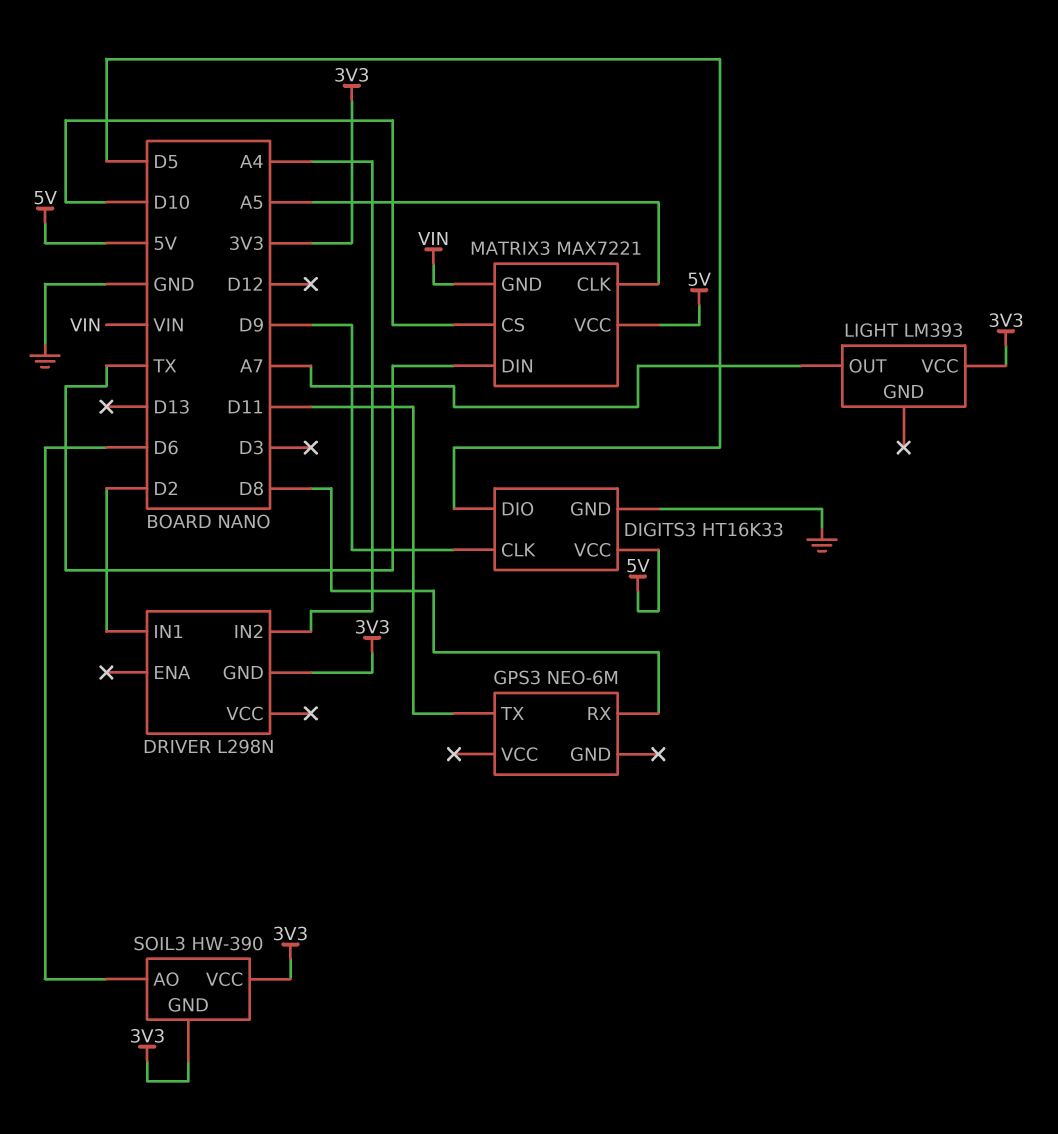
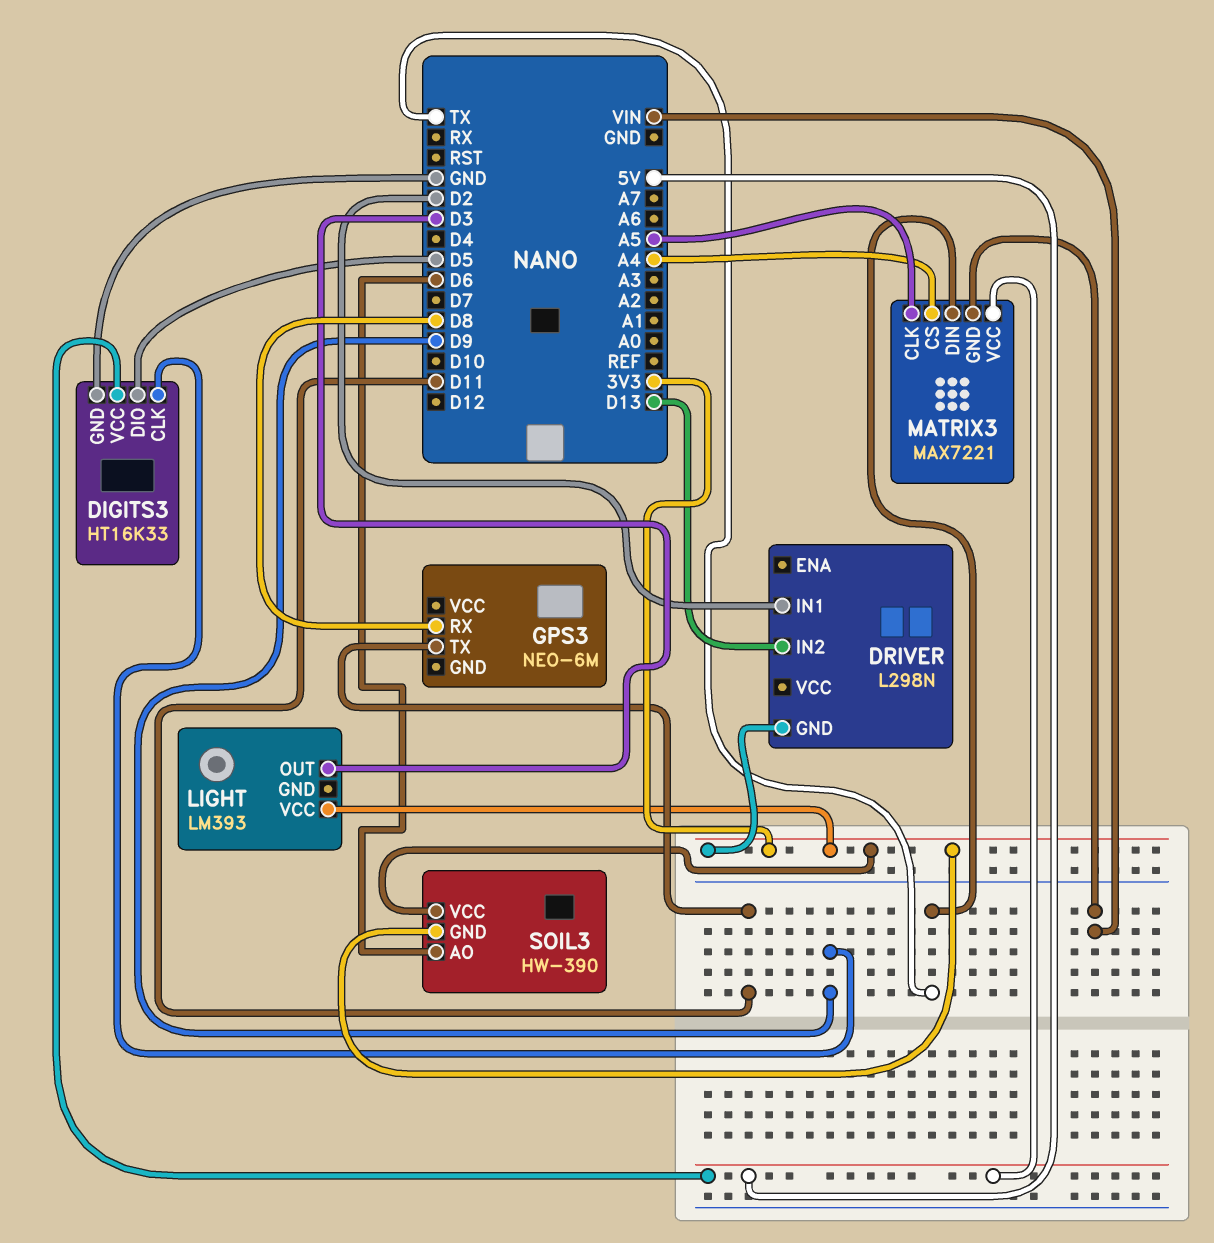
DRIVER pin IN2: A4 -> D13
LIGHT pin OUT: A7 -> D3
MATRIX3 pin CS: D10 -> A4

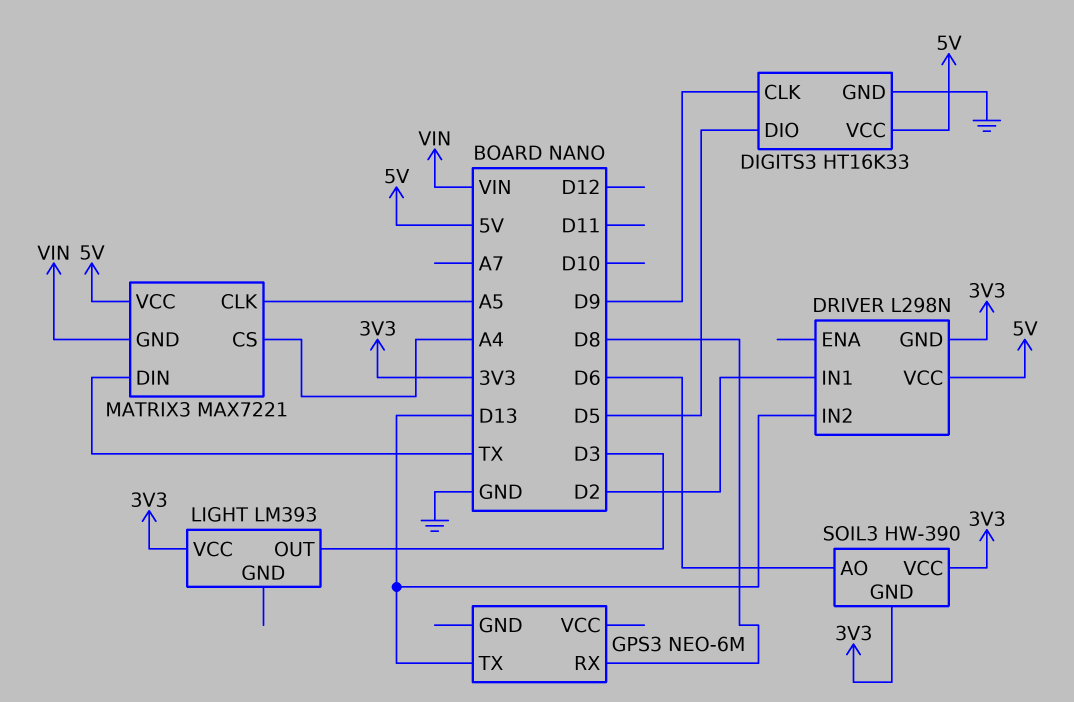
DRIVER pin VCC: none -> 5V
GPS3 pin TX: D11 -> D13

